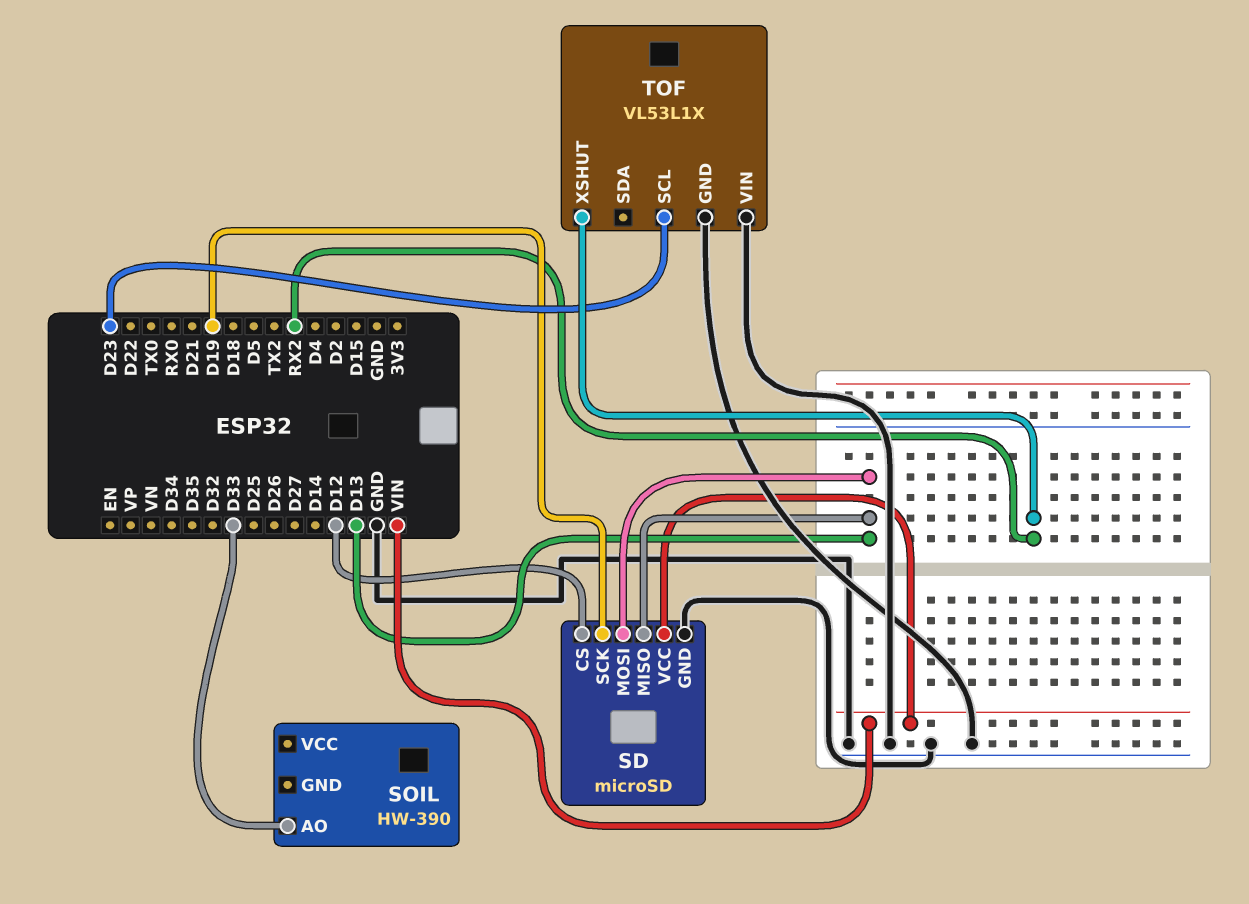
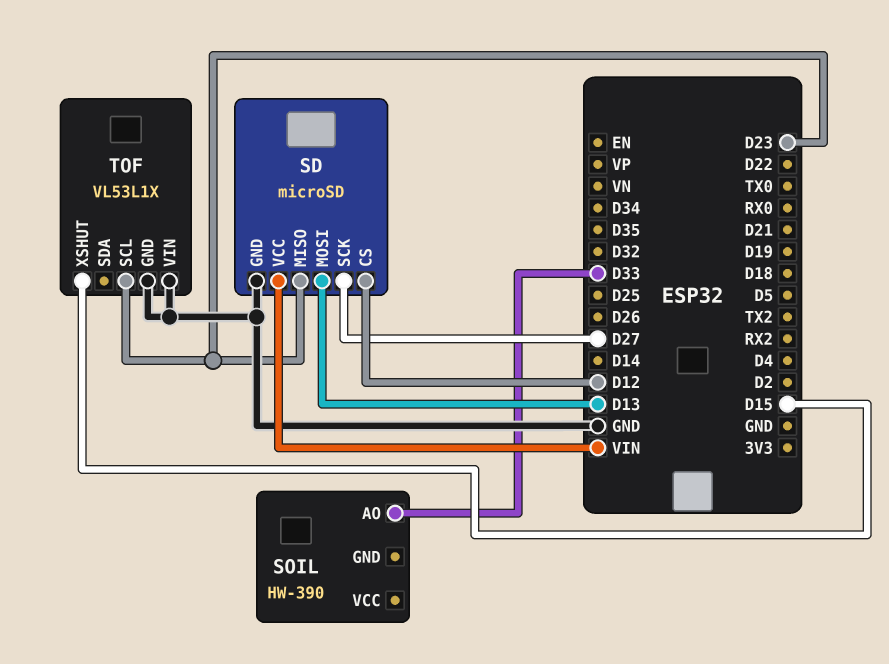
SD pin MISO: D13 -> D23
SD pin SCK: D19 -> D27
TOF pin XSHUT: RX2 -> D15

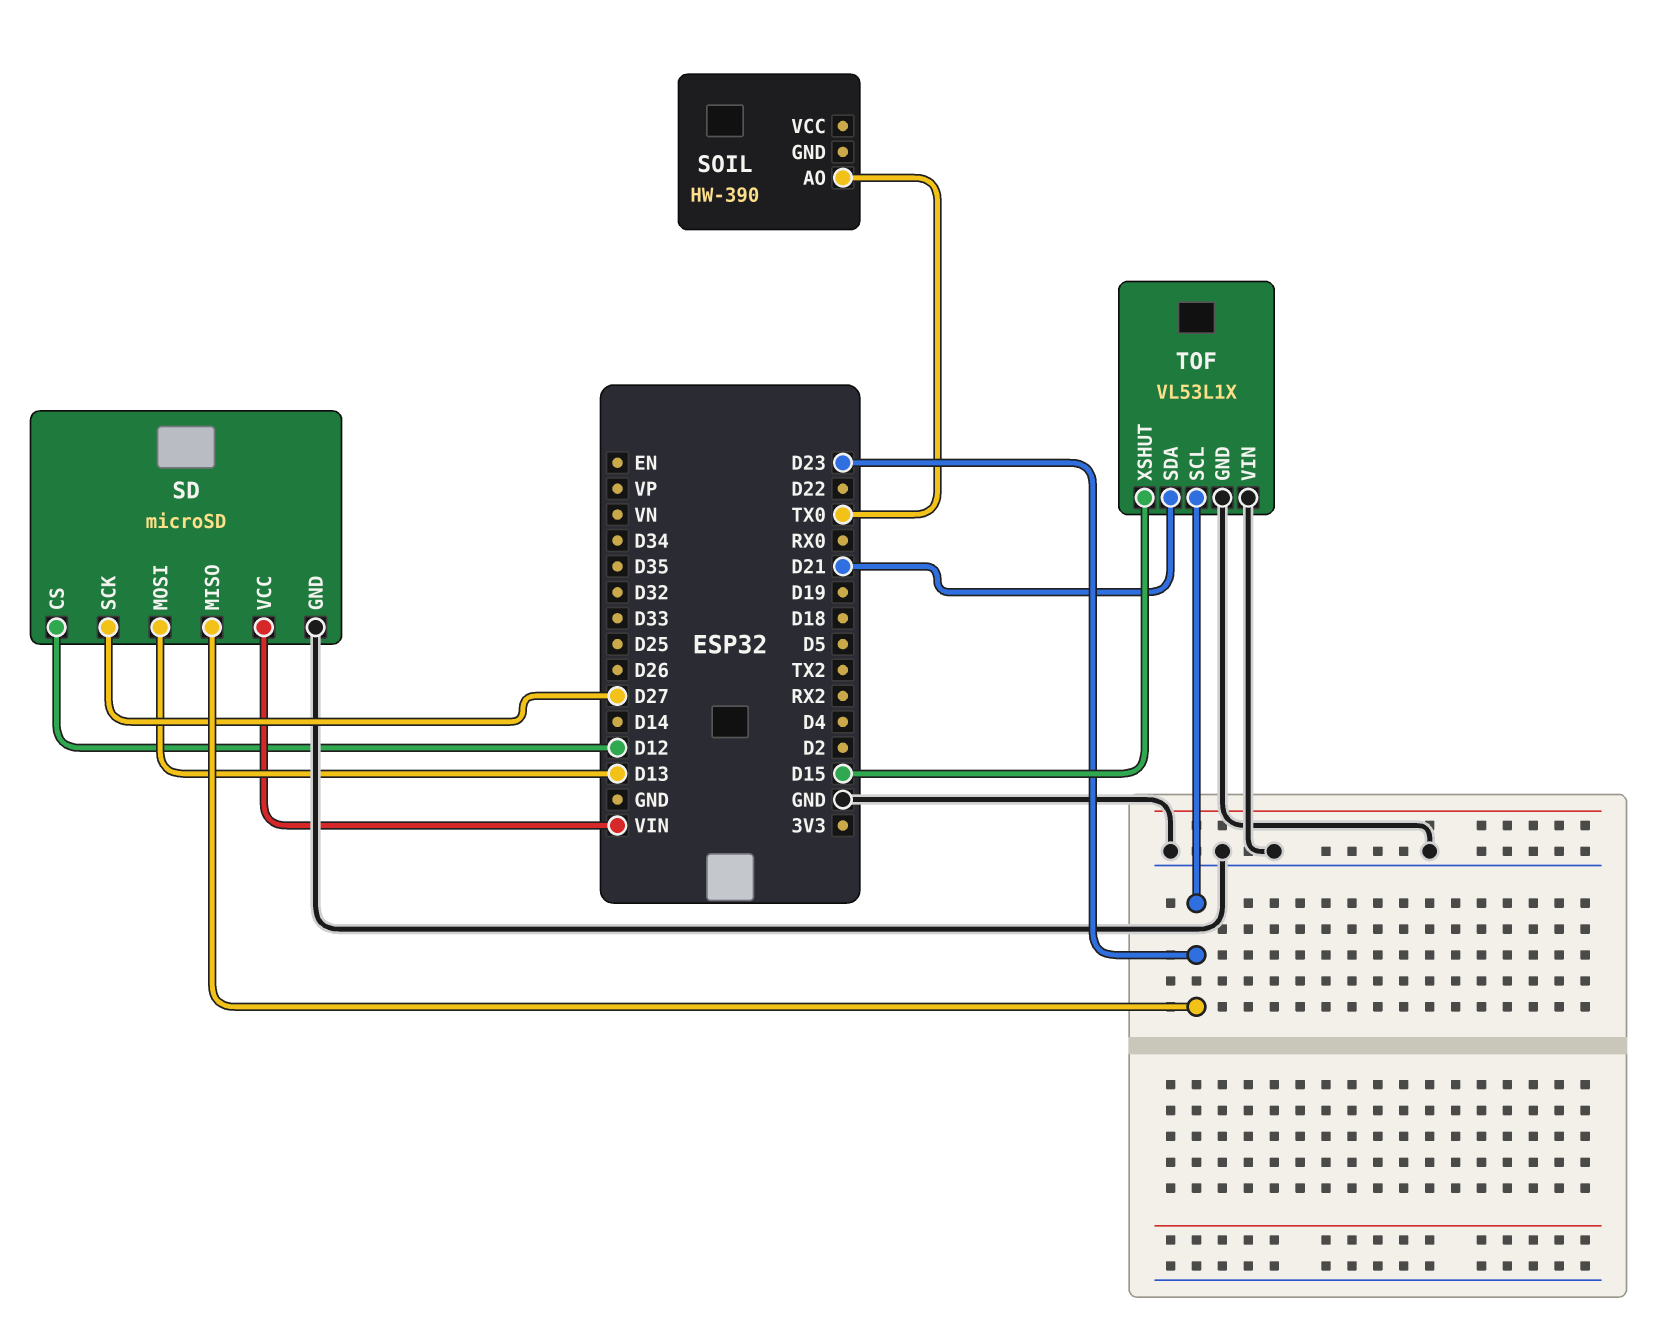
SOIL pin AO: D33 -> TX0
TOF pin SDA: none -> D21

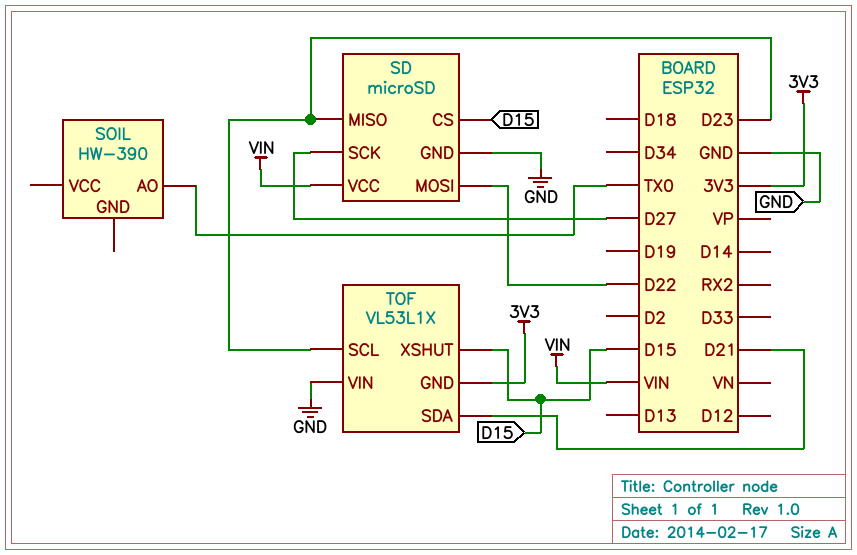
SD pin CS: D12 -> D15
SD pin MOSI: D13 -> D22
TOF pin GND: GND -> 3V3

